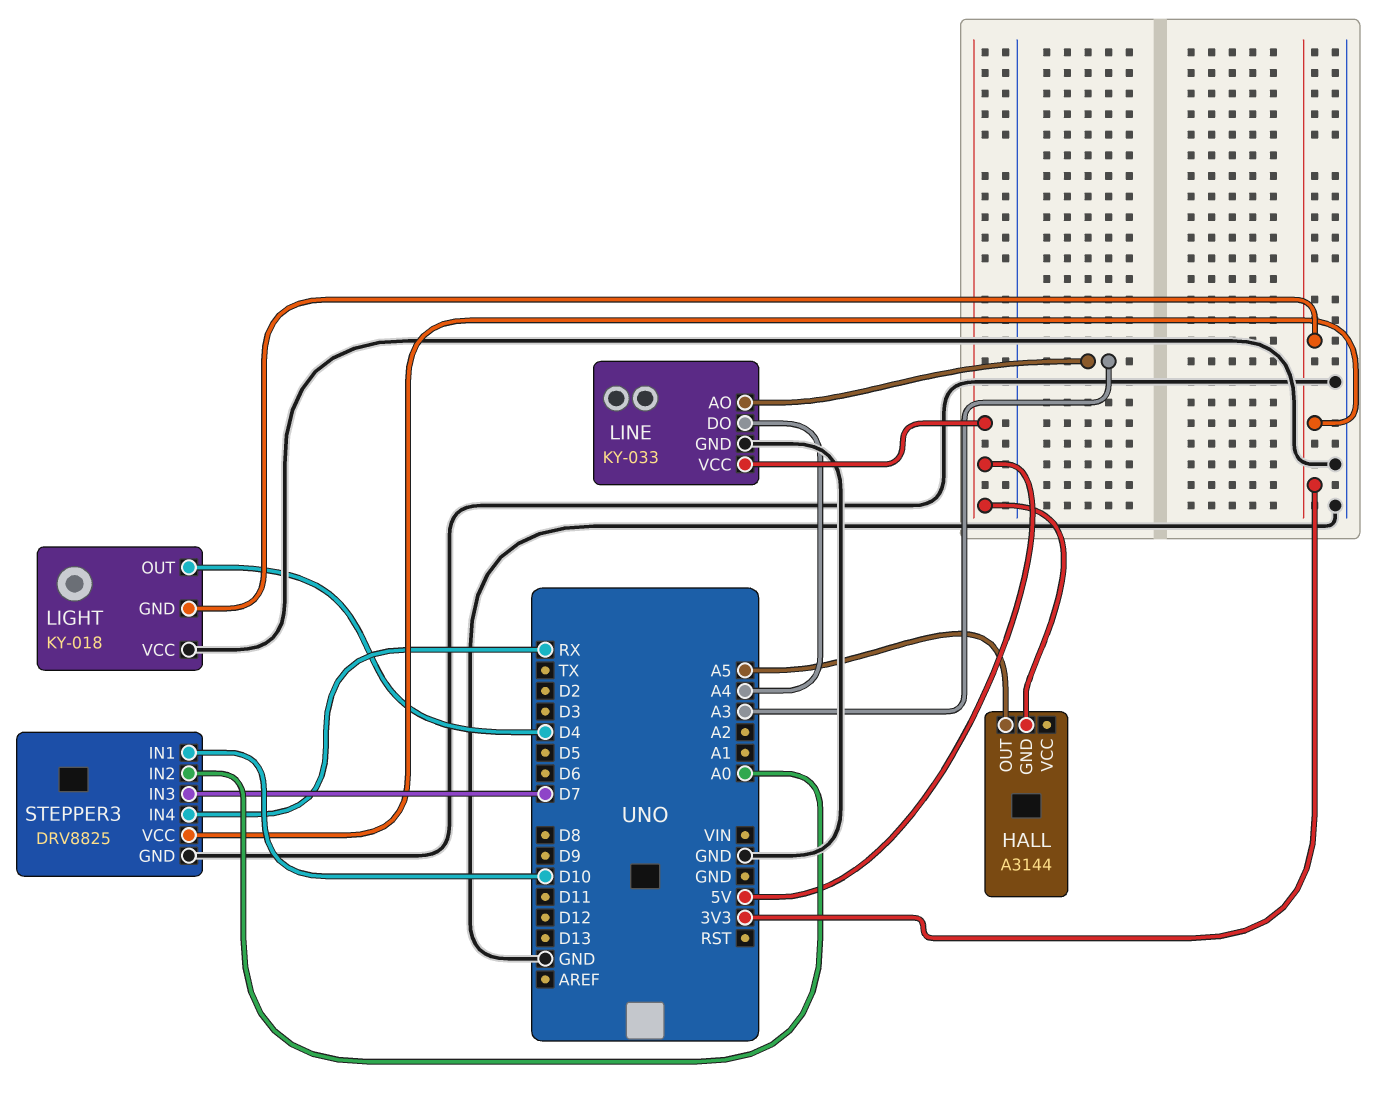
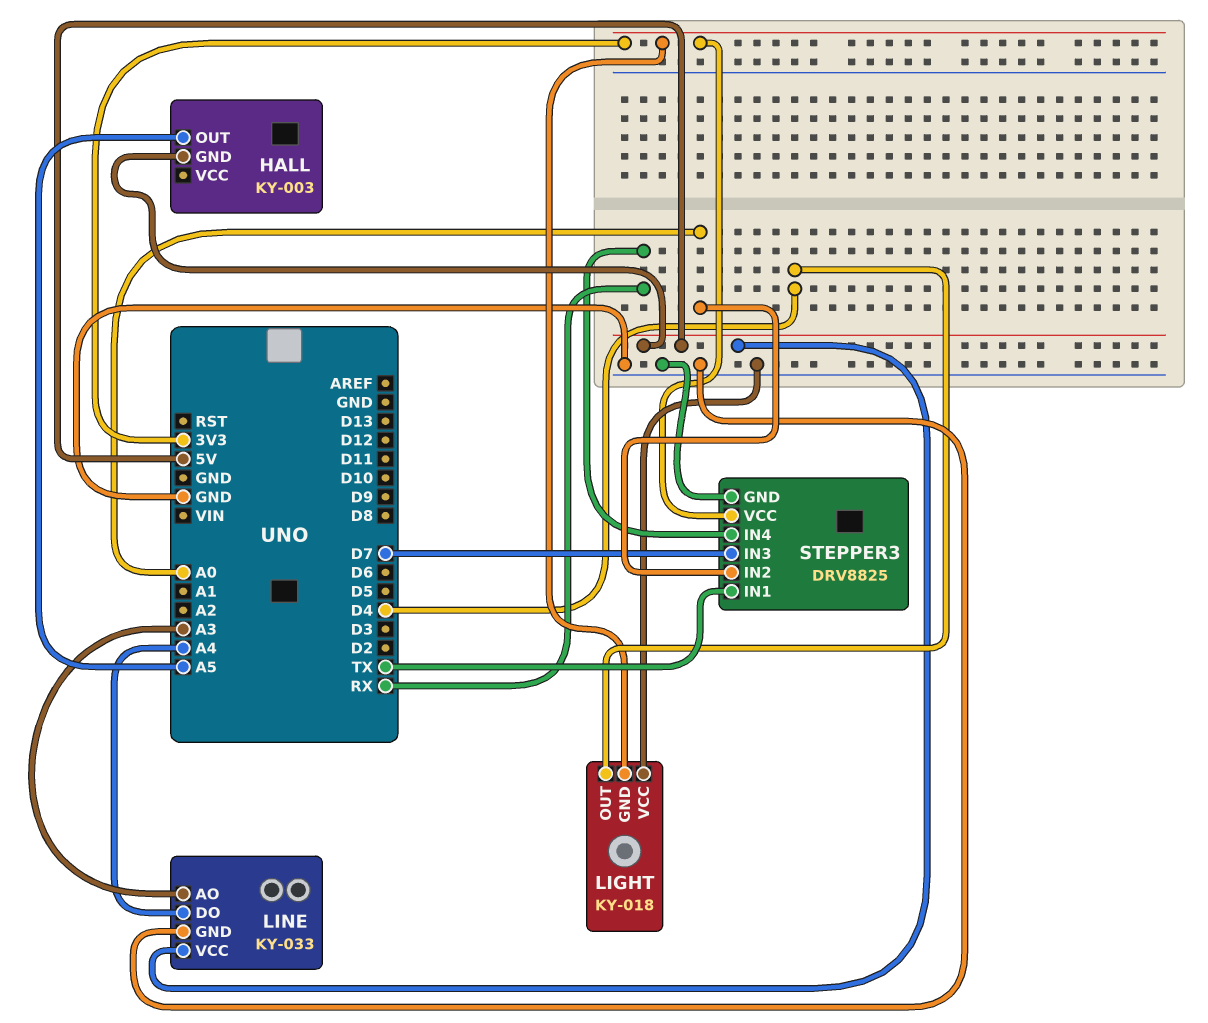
HALL: A3144 -> KY-003
STEPPER3 pin IN1: D10 -> TX

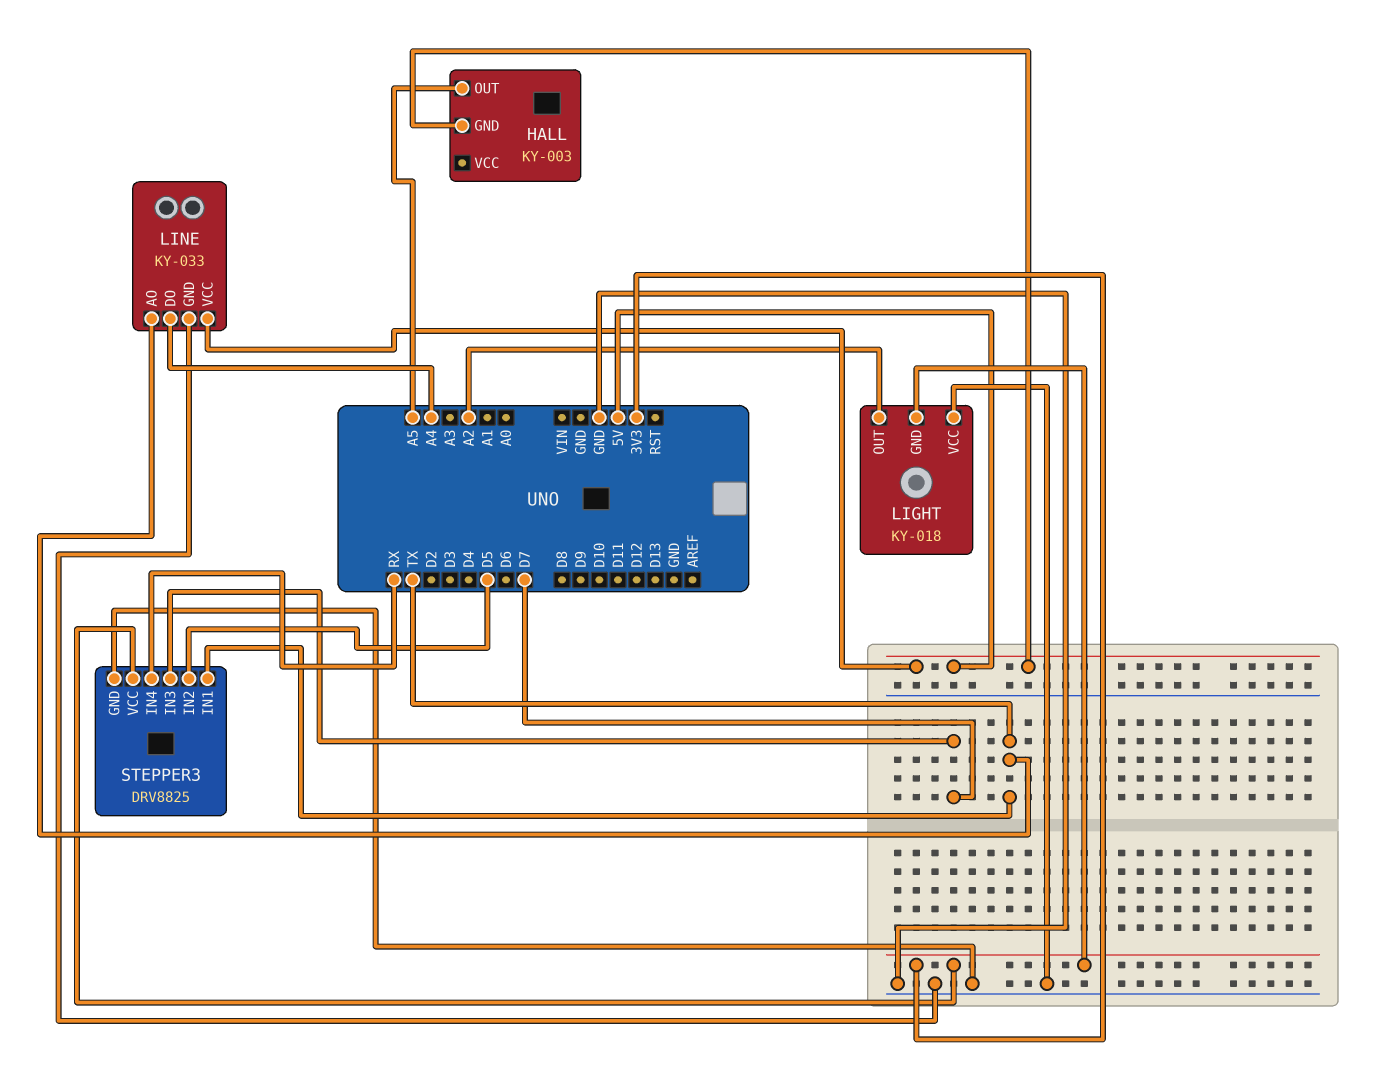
LIGHT pin OUT: D4 -> A2
LINE pin AO: A3 -> TX
STEPPER3 pin IN2: A0 -> D5

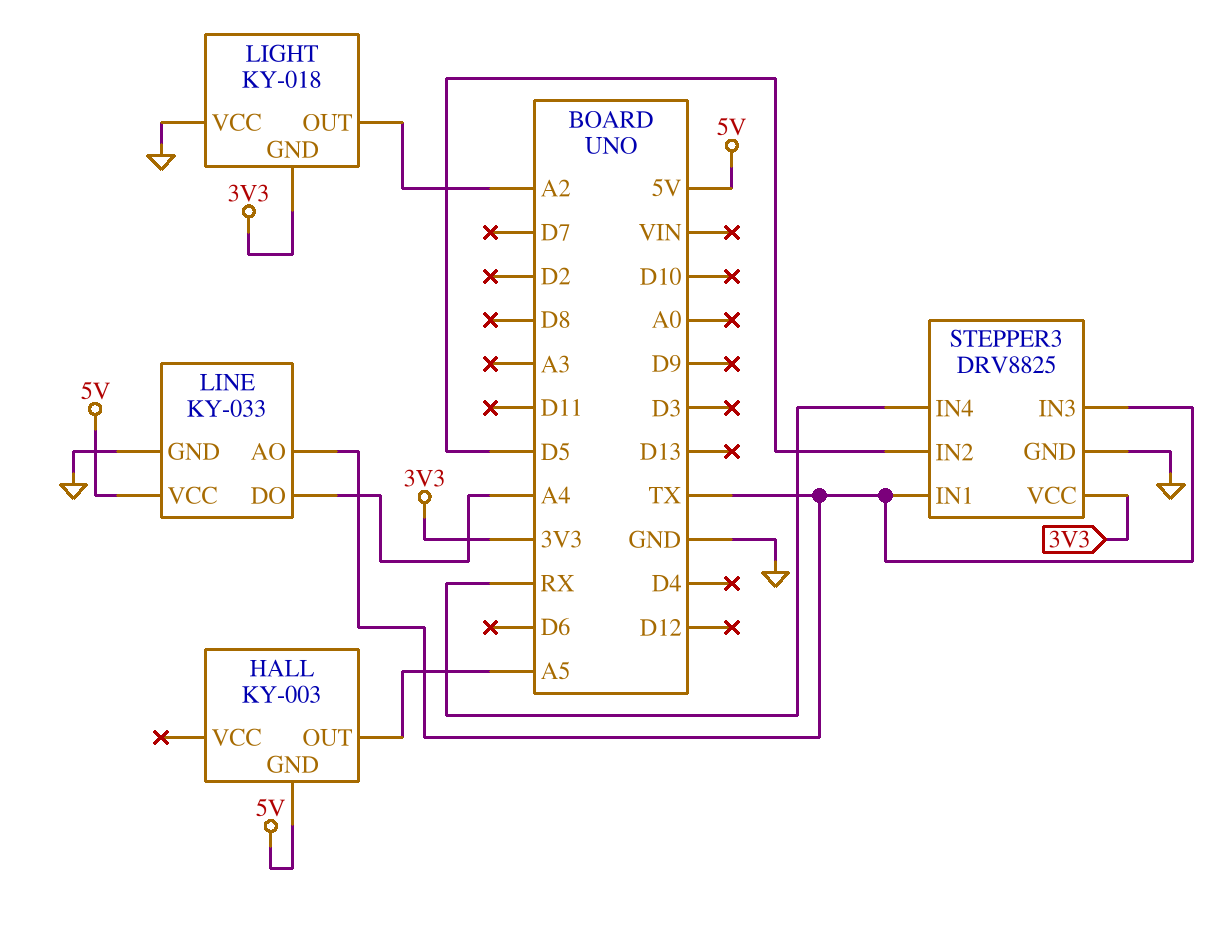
STEPPER3 pin IN3: D7 -> TX

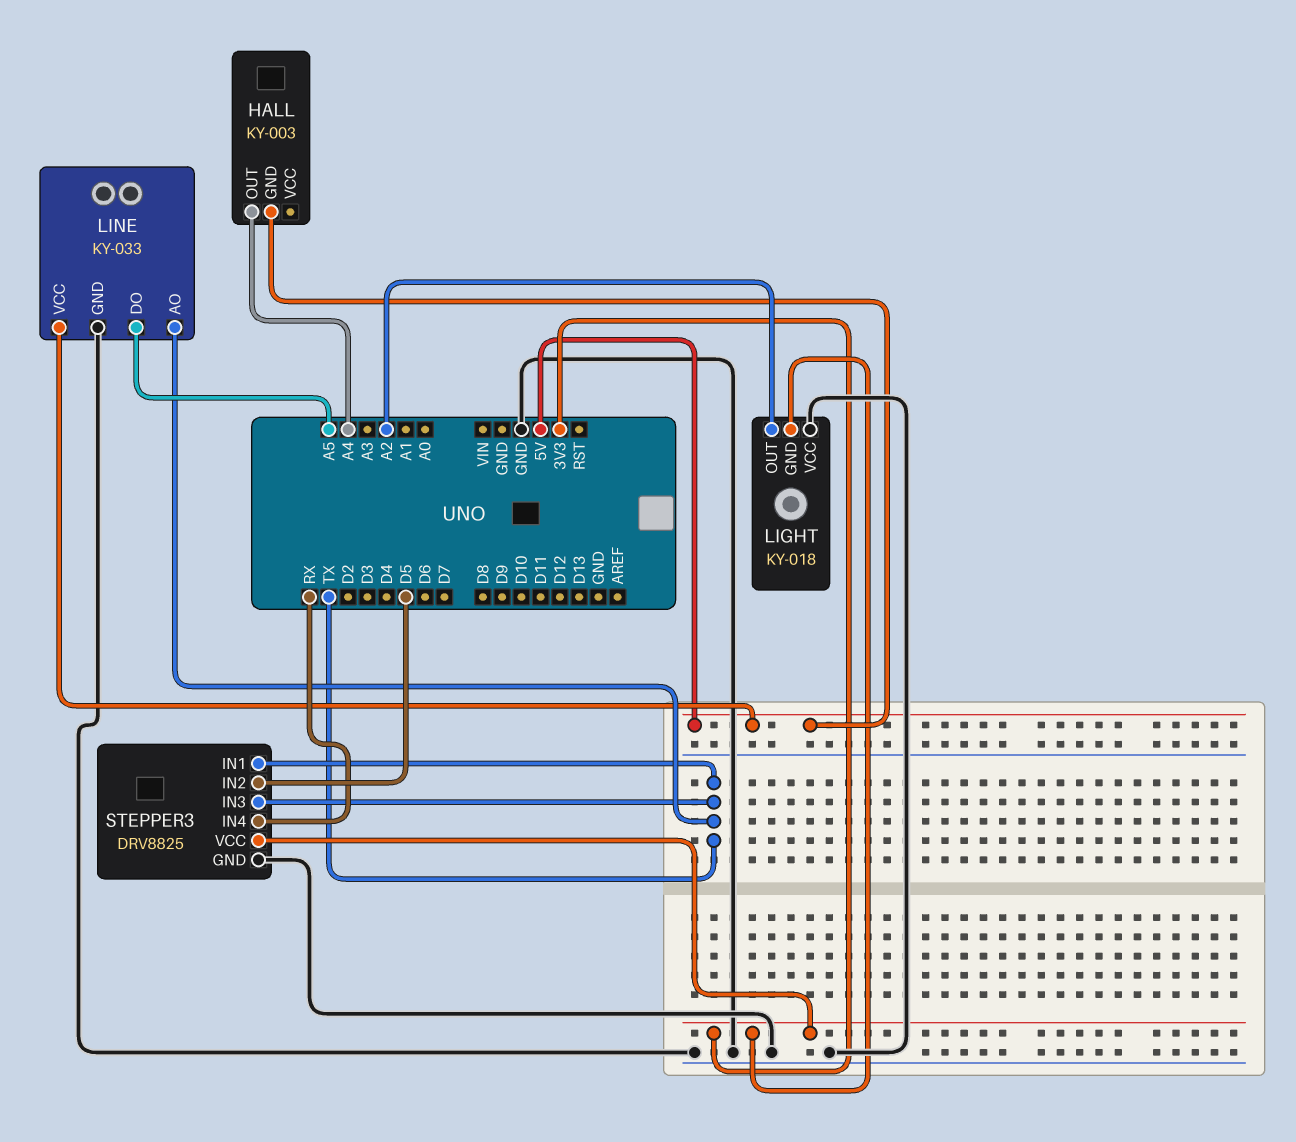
HALL pin OUT: A5 -> A4
LINE pin DO: A4 -> A5

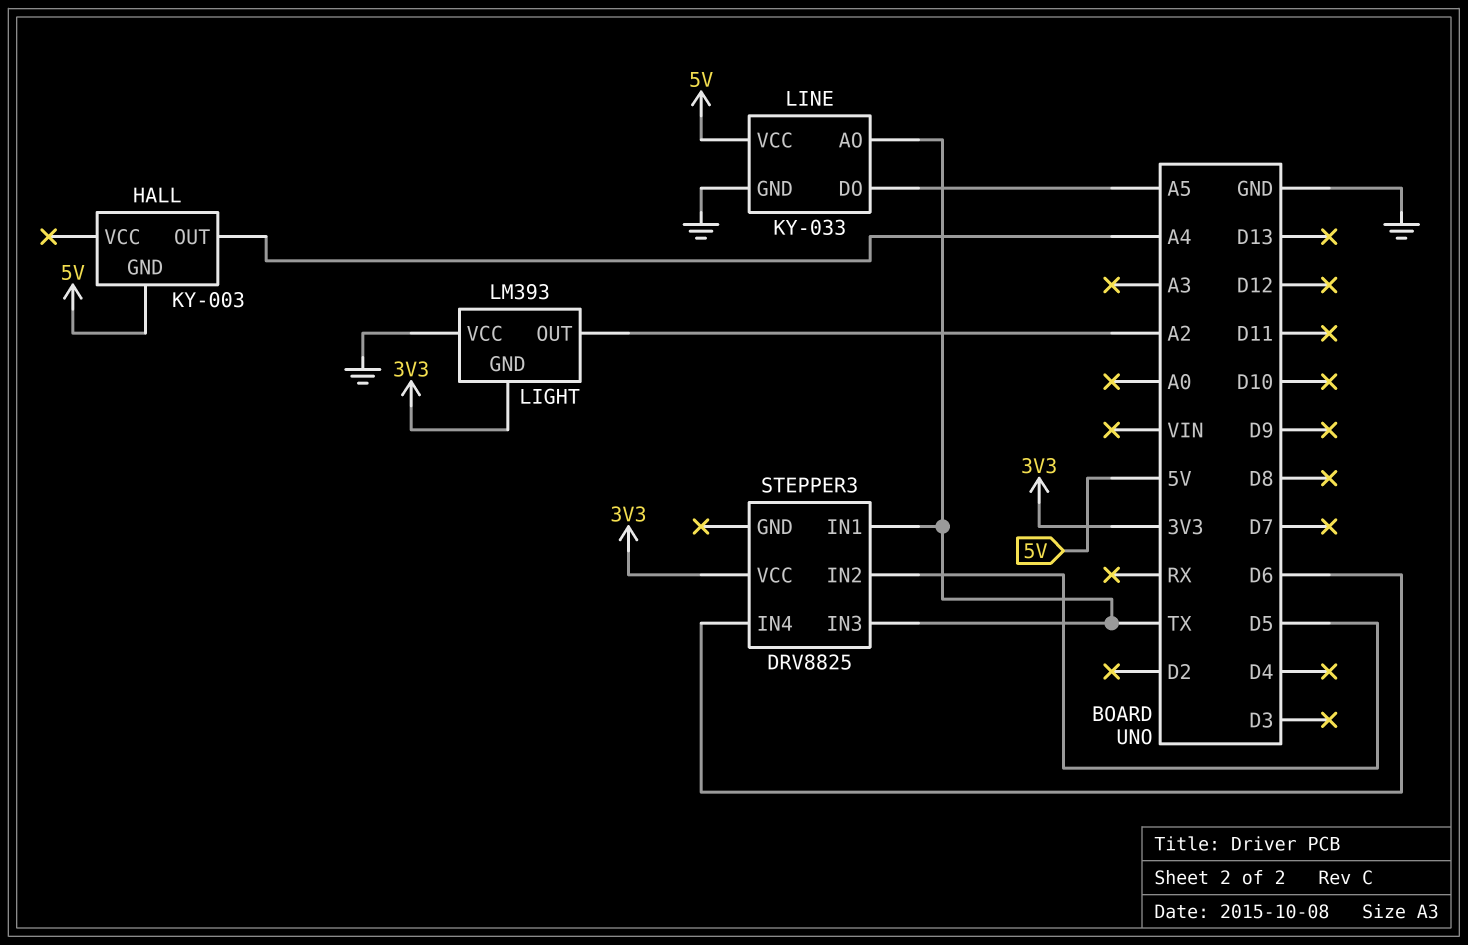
LIGHT: KY-018 -> LM393
STEPPER3 pin GND: GND -> none
STEPPER3 pin IN4: RX -> D6

